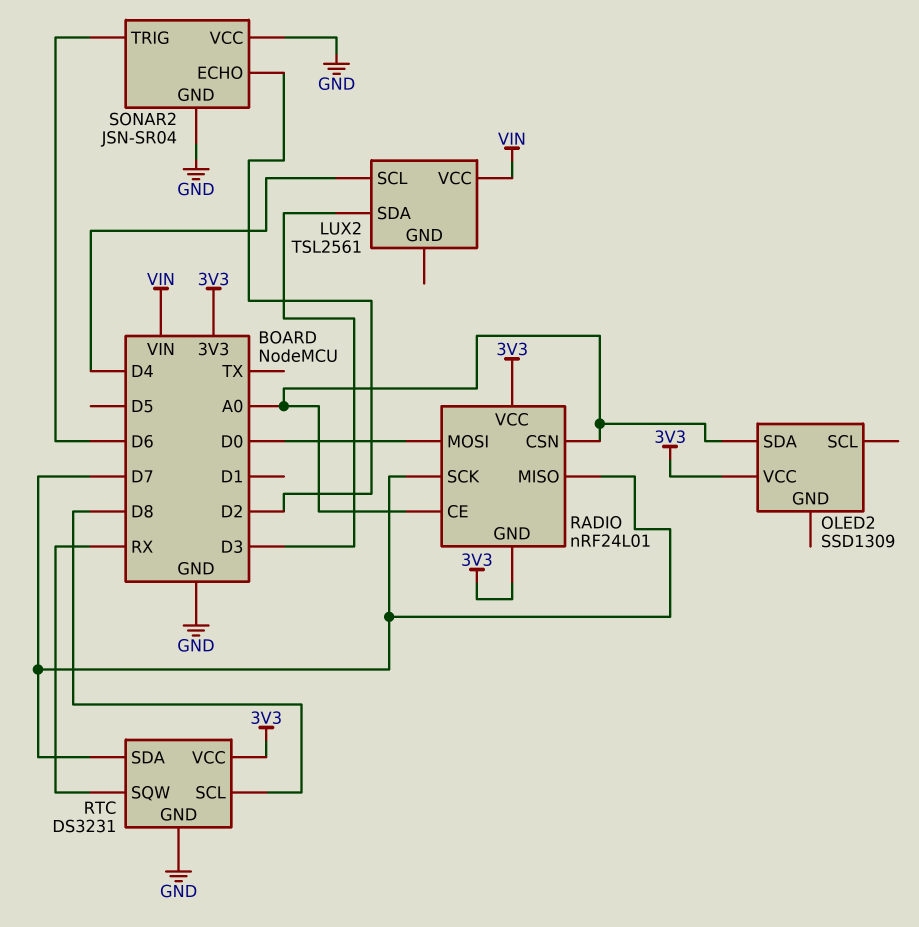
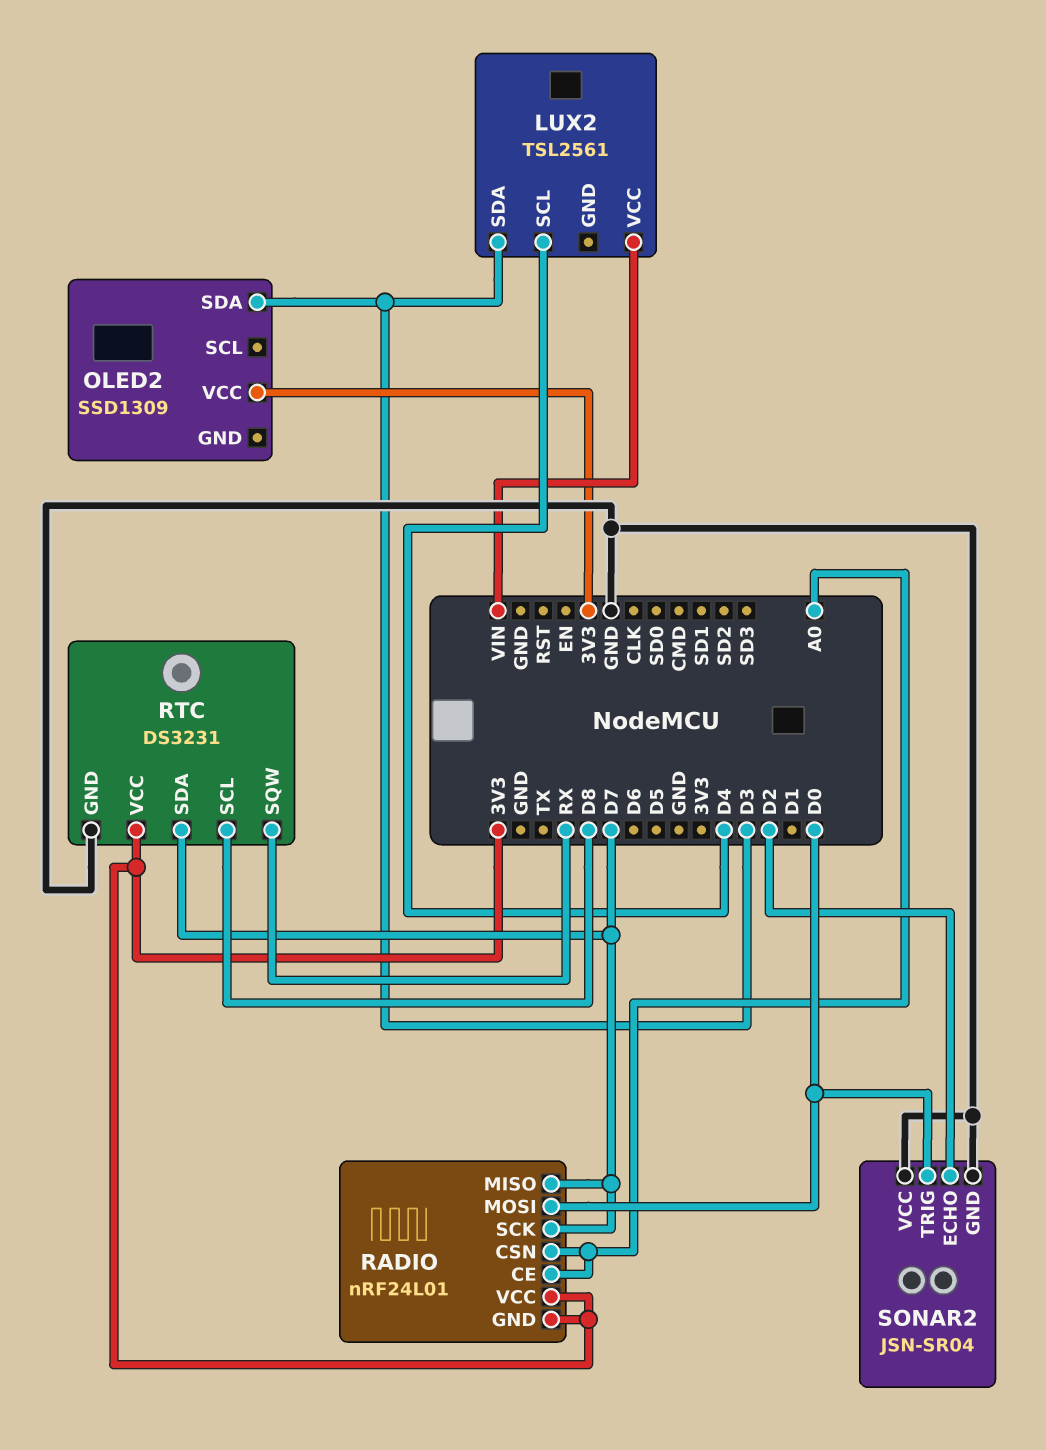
OLED2 pin SDA: A0 -> D3
SONAR2 pin TRIG: D6 -> D0

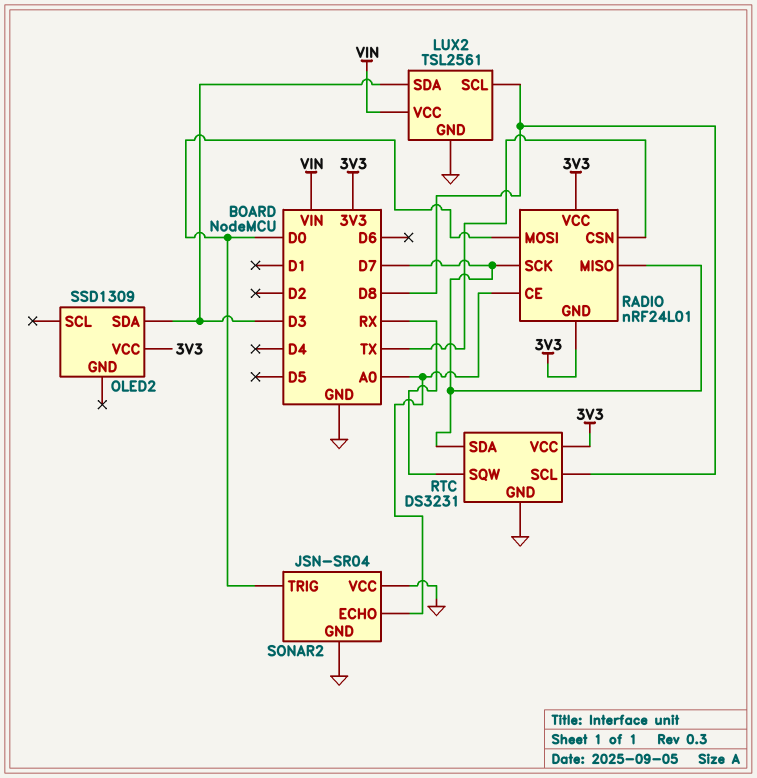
LUX2 pin GND: none -> GND
LUX2 pin SCL: D4 -> D8
RADIO pin CSN: A0 -> TX
SONAR2 pin ECHO: D2 -> A0

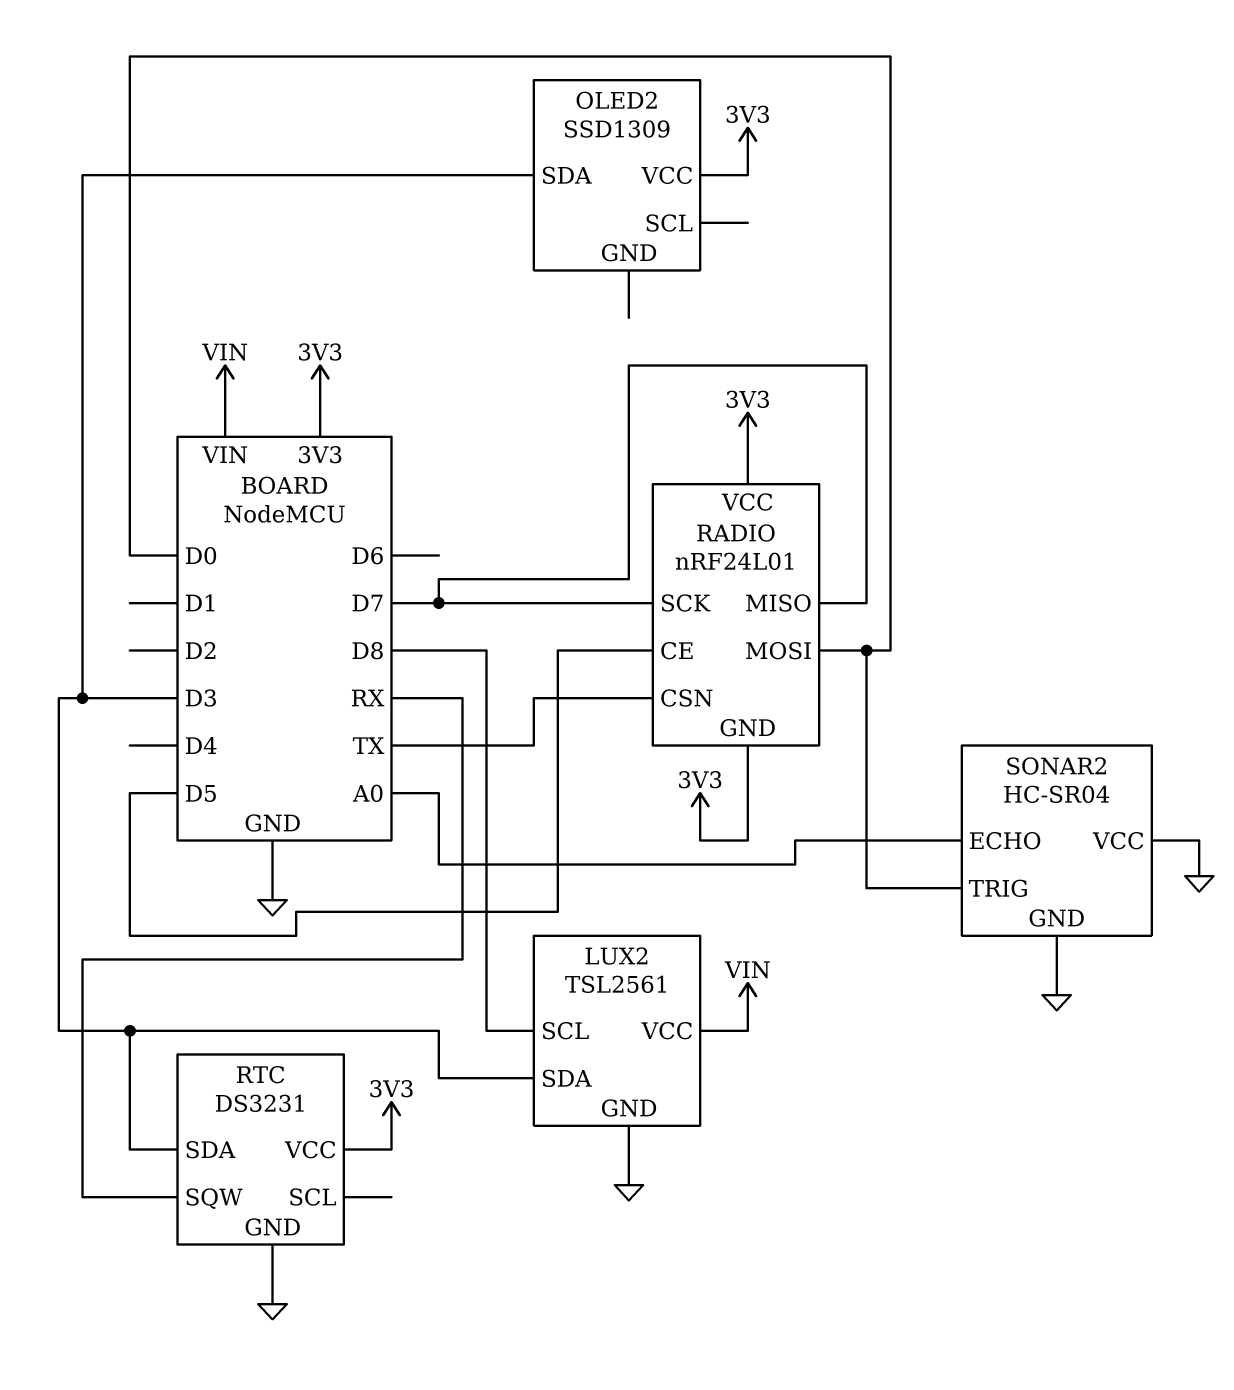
RADIO pin CE: A0 -> D5
RTC pin SCL: D8 -> none
RTC pin SDA: D7 -> D3
SONAR2: JSN-SR04 -> HC-SR04

